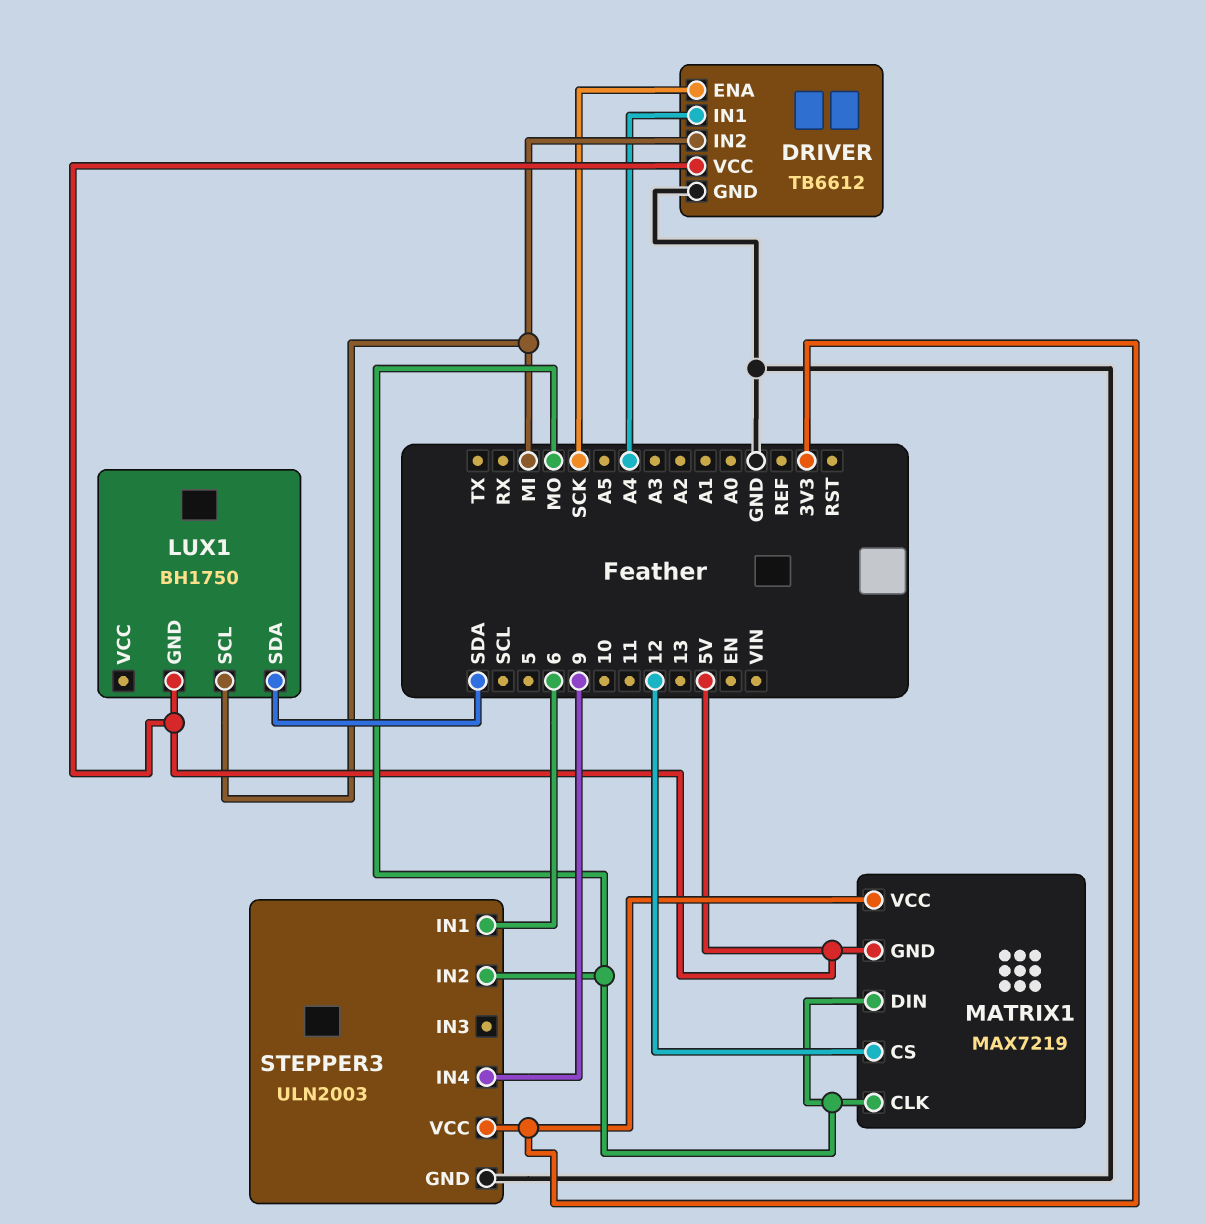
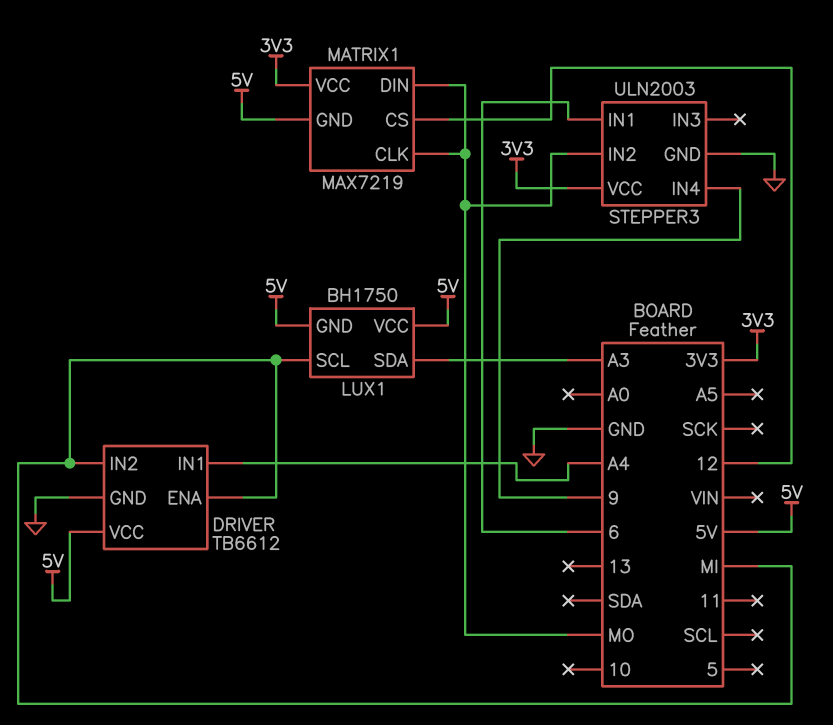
DRIVER pin ENA: SCK -> MI
LUX1 pin SDA: SDA -> A3
LUX1 pin VCC: none -> 5V

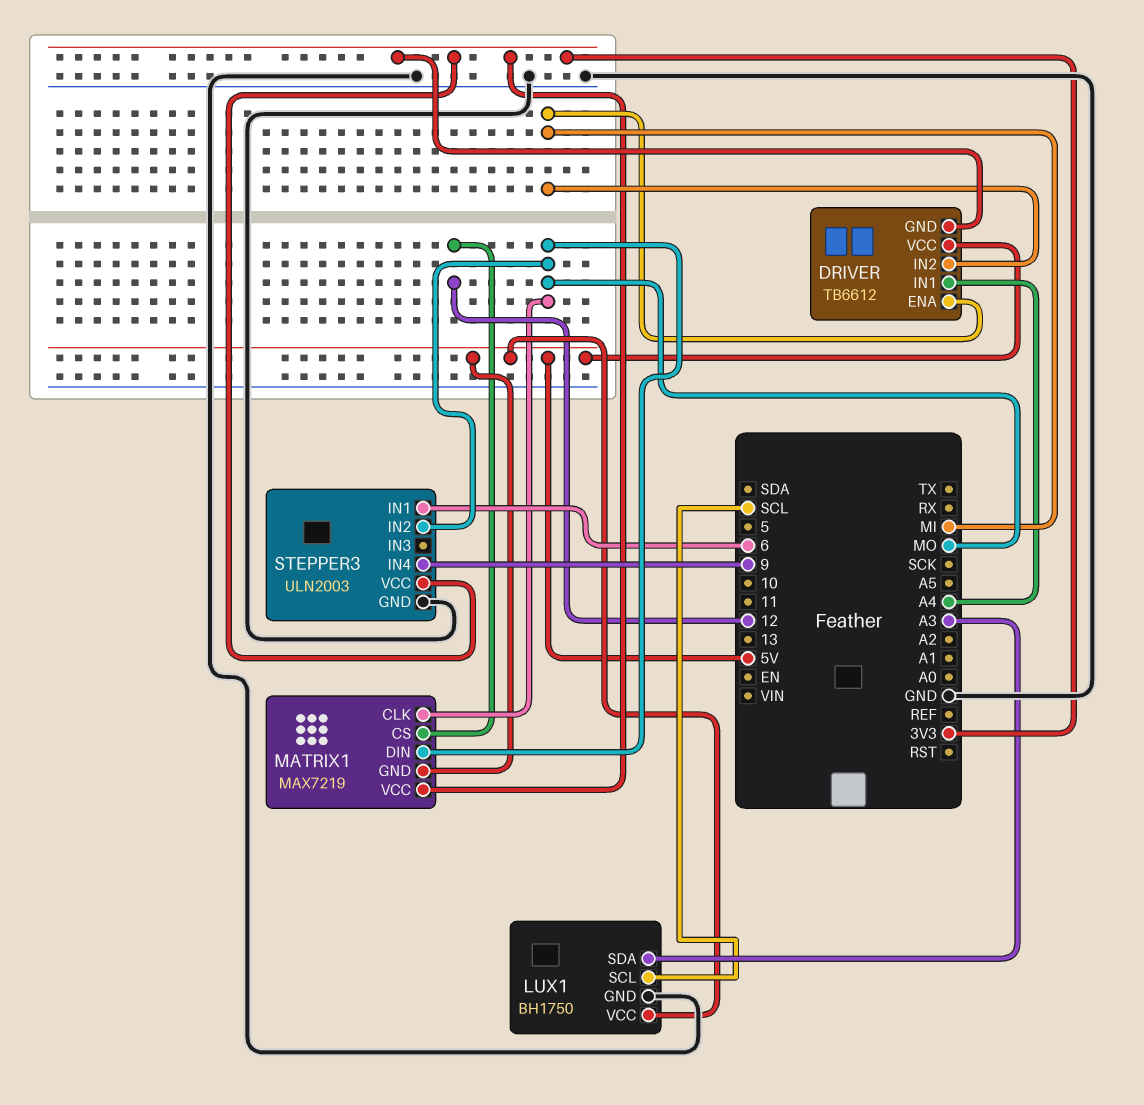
DRIVER pin GND: GND -> 3V3
LUX1 pin GND: 5V -> GND
LUX1 pin SCL: MI -> SCL

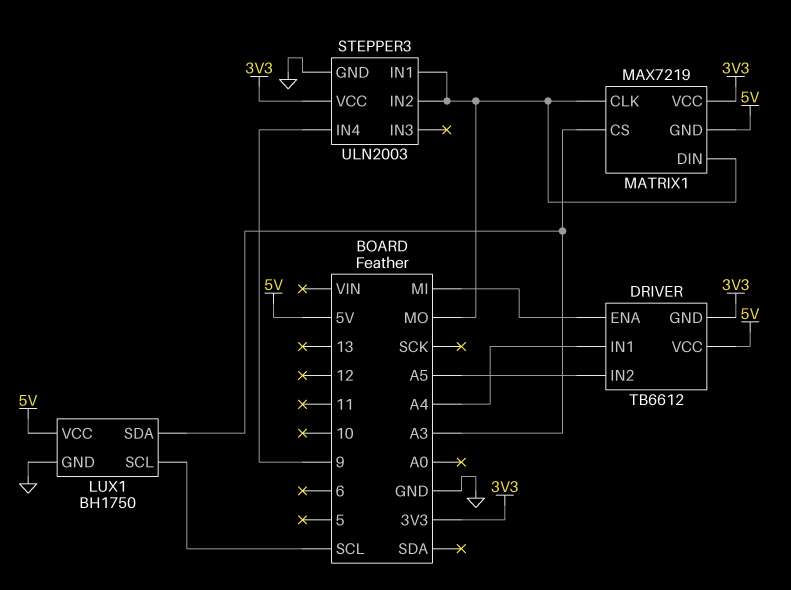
DRIVER pin IN2: MI -> A5
MATRIX1 pin CS: 12 -> A3
STEPPER3 pin IN1: 6 -> MO

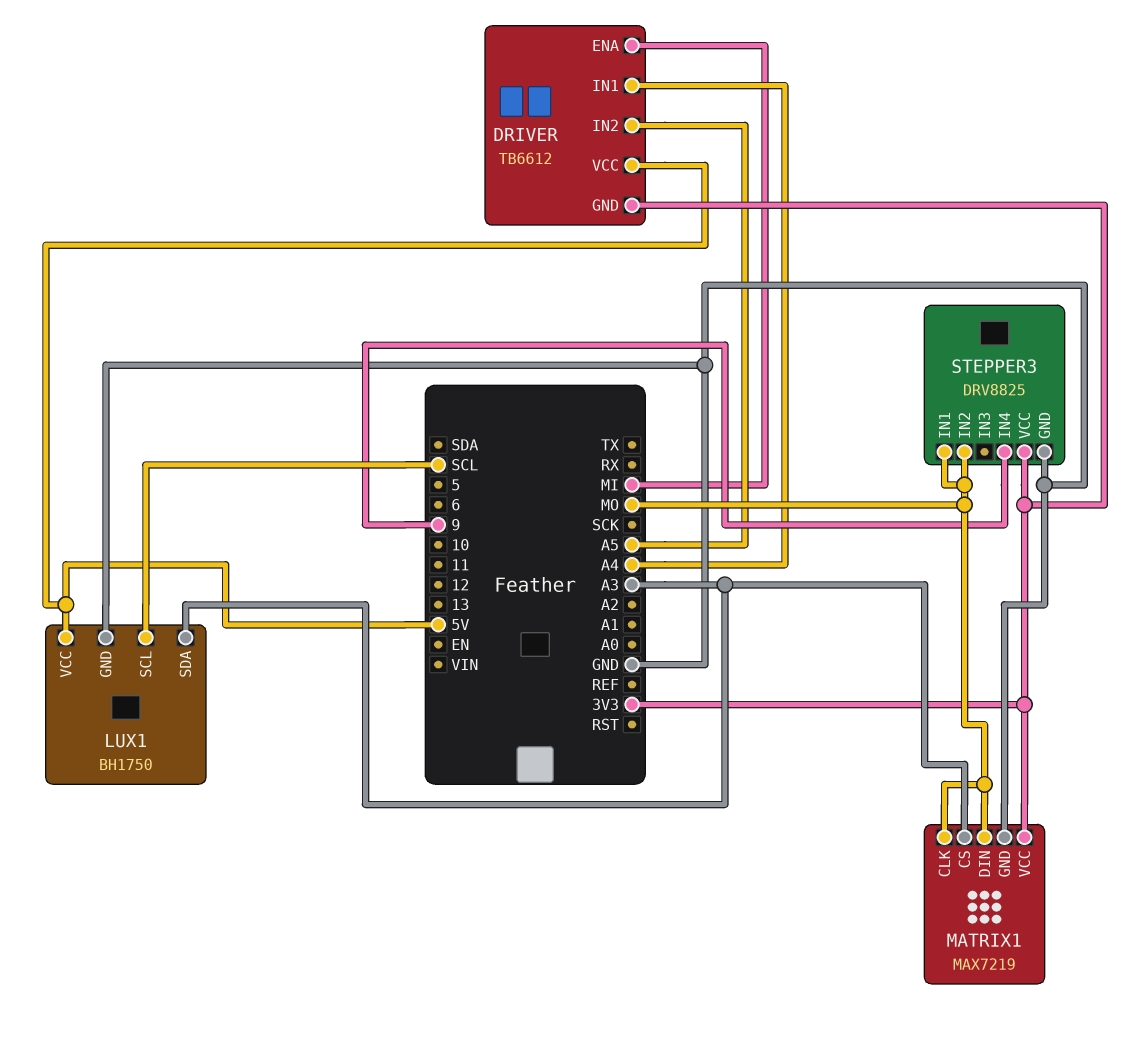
MATRIX1 pin GND: 5V -> GND
STEPPER3: ULN2003 -> DRV8825

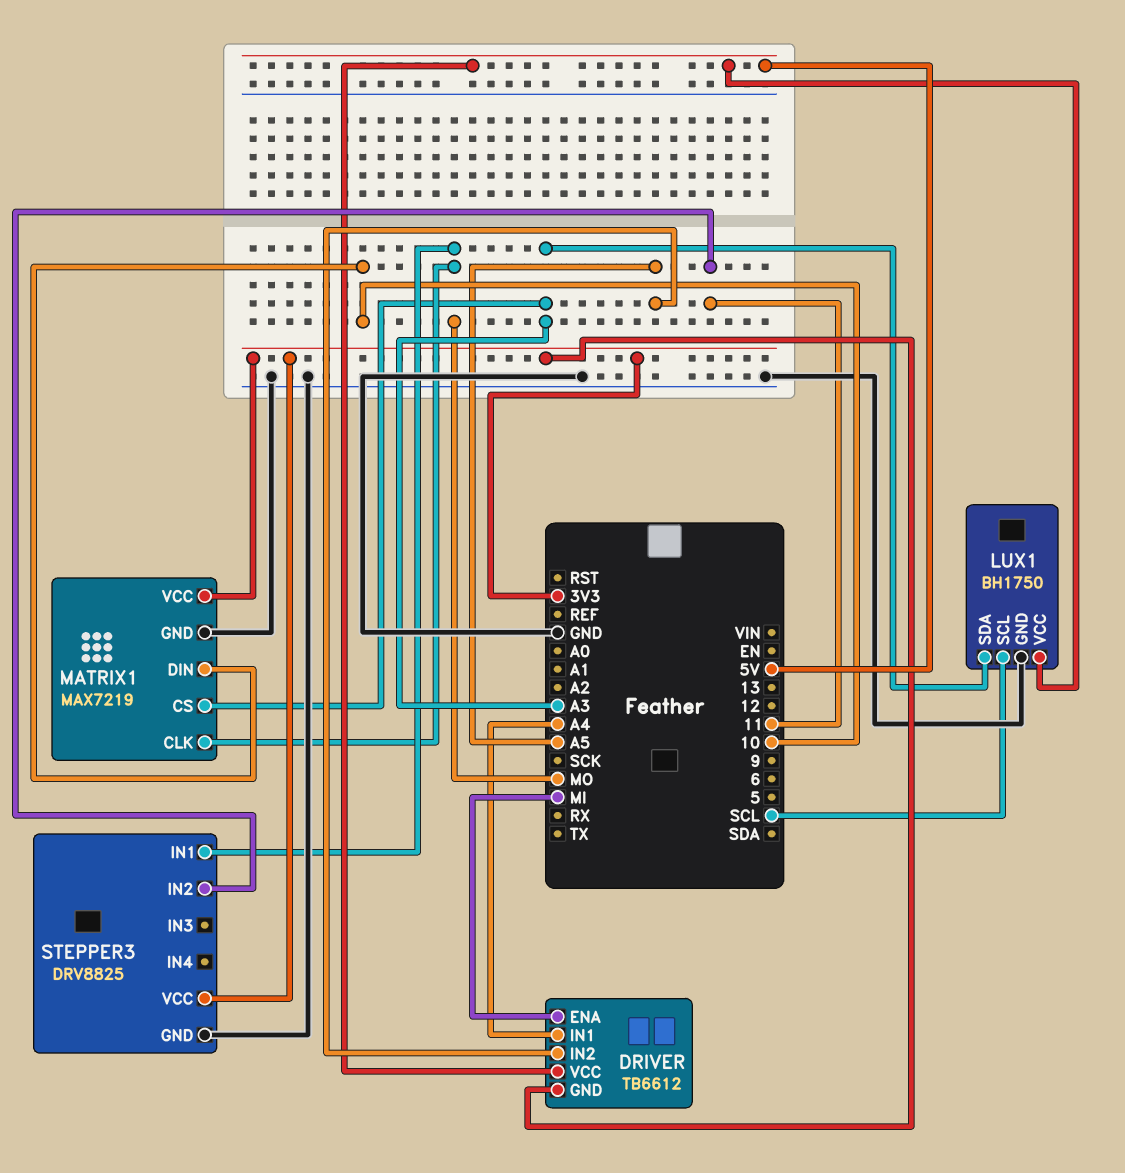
MATRIX1 pin DIN: MO -> 10
STEPPER3 pin IN2: MO -> 11
STEPPER3 pin IN4: 9 -> none

